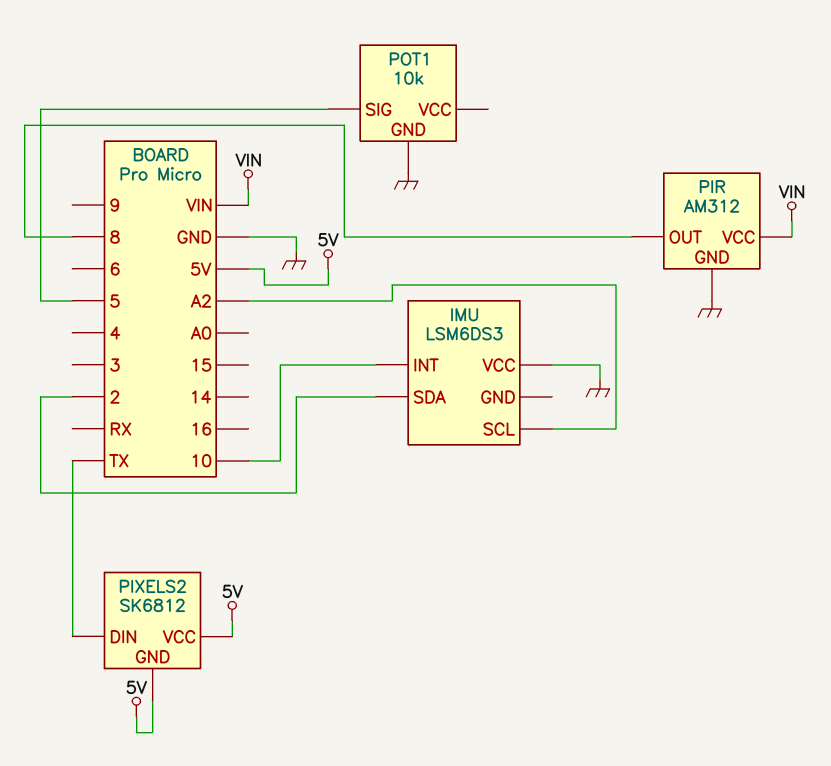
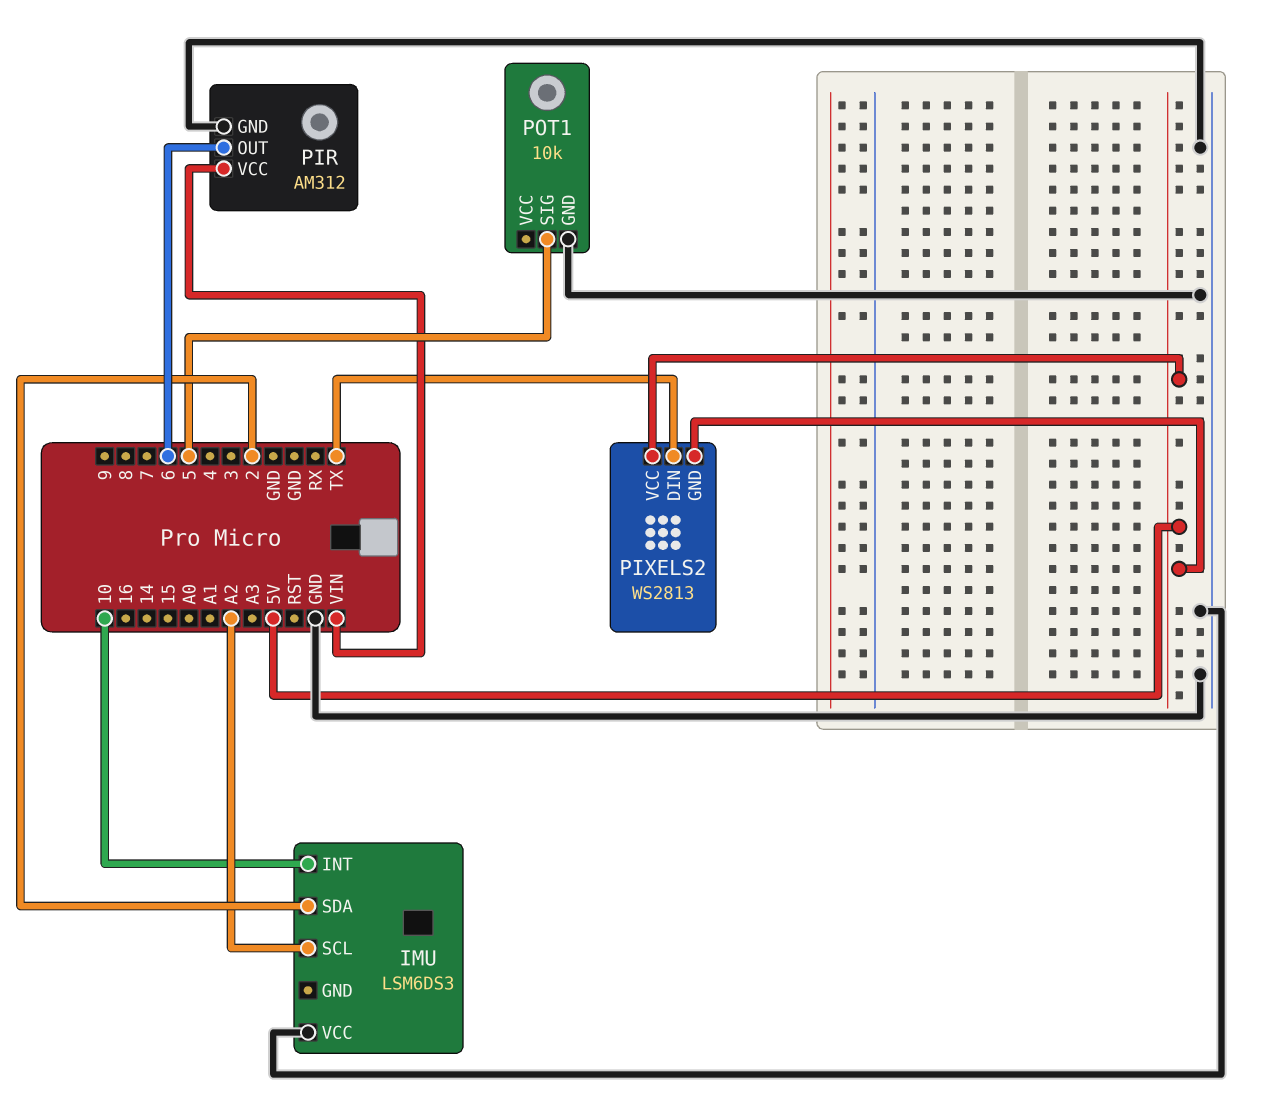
PIR pin OUT: 8 -> 6
PIXELS2: SK6812 -> WS2813

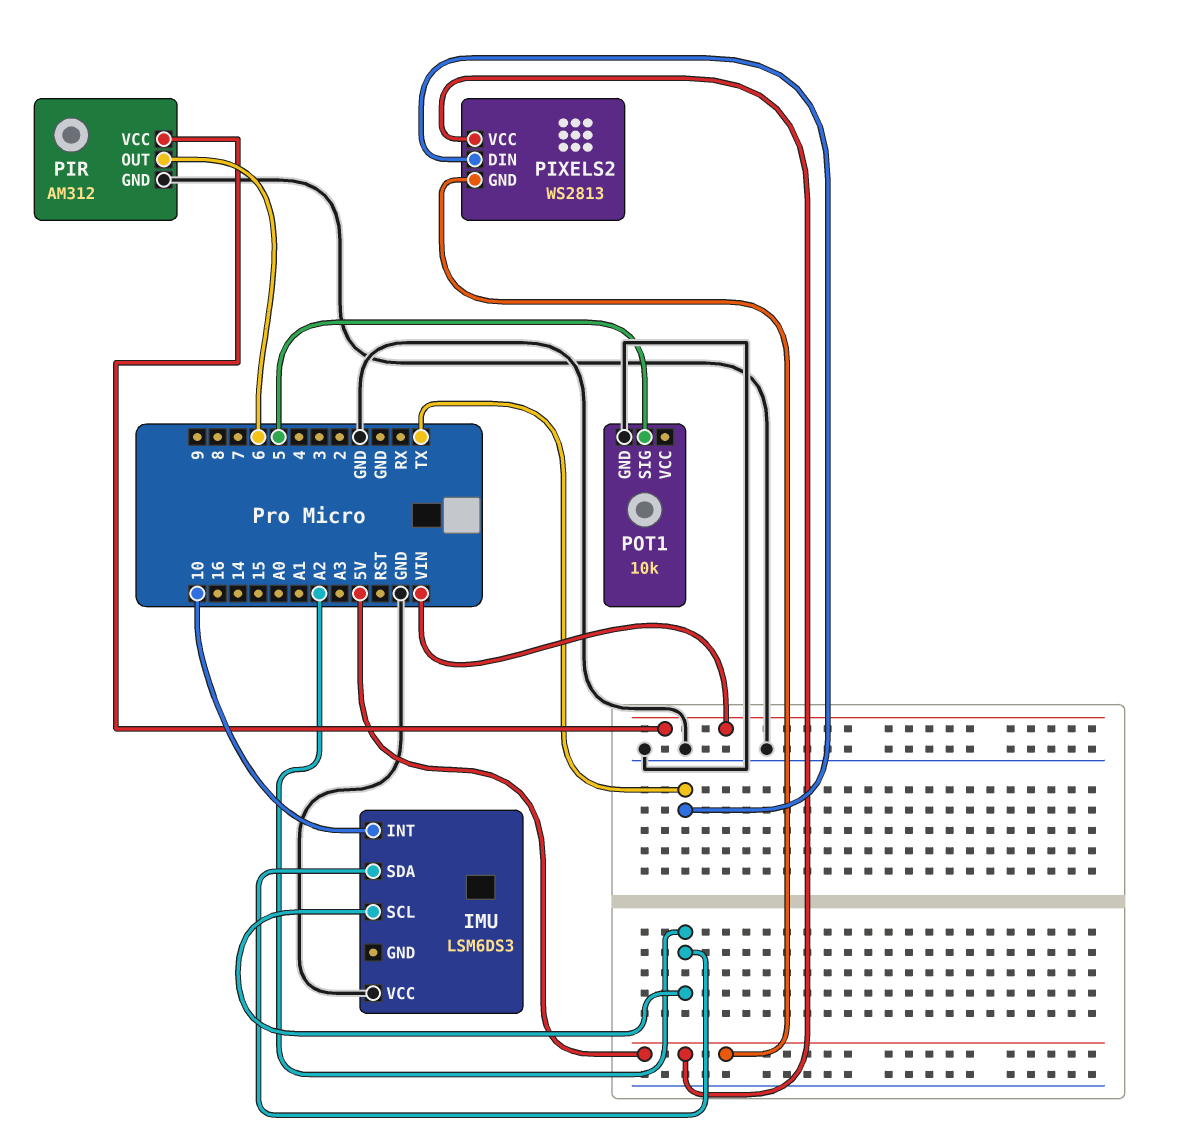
IMU pin SDA: 2 -> A2

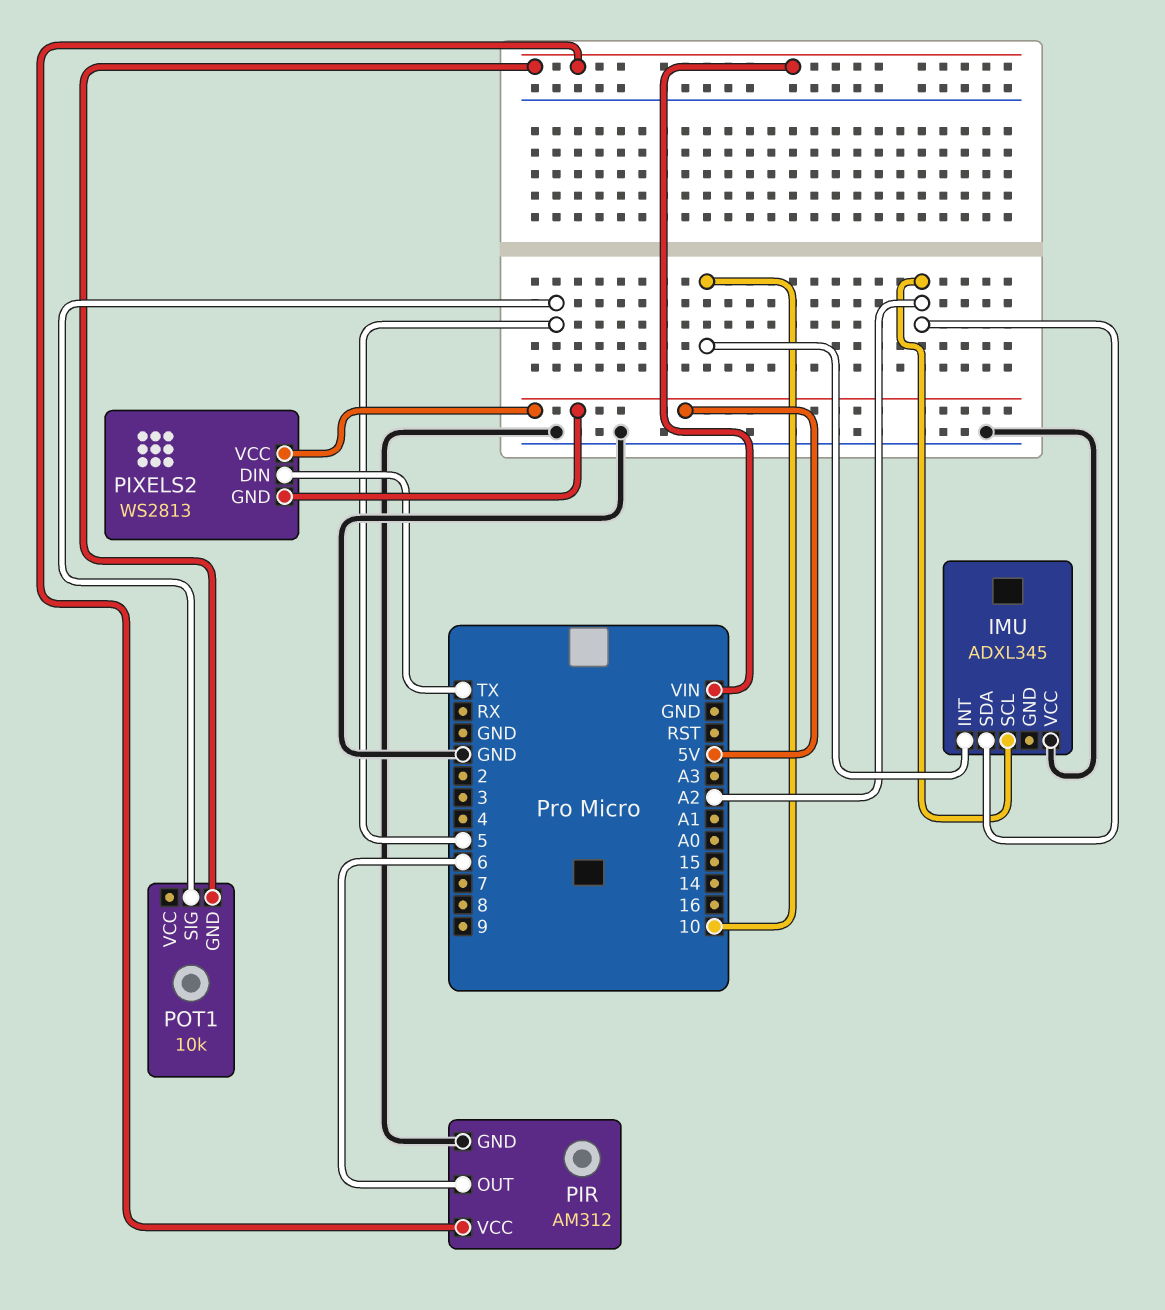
IMU: LSM6DS3 -> ADXL345
POT1 pin GND: GND -> VIN

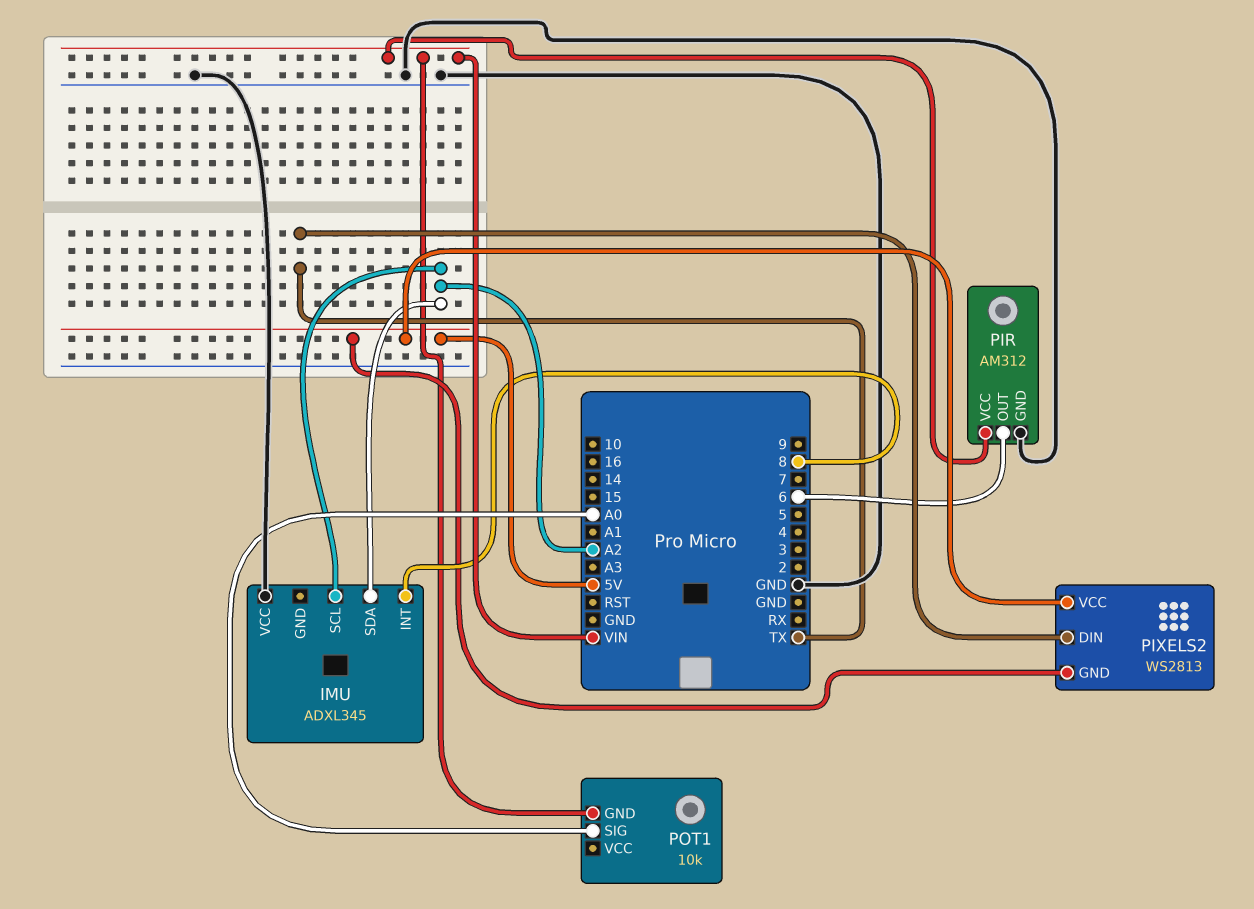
IMU pin INT: 10 -> 8
POT1 pin SIG: 5 -> A0

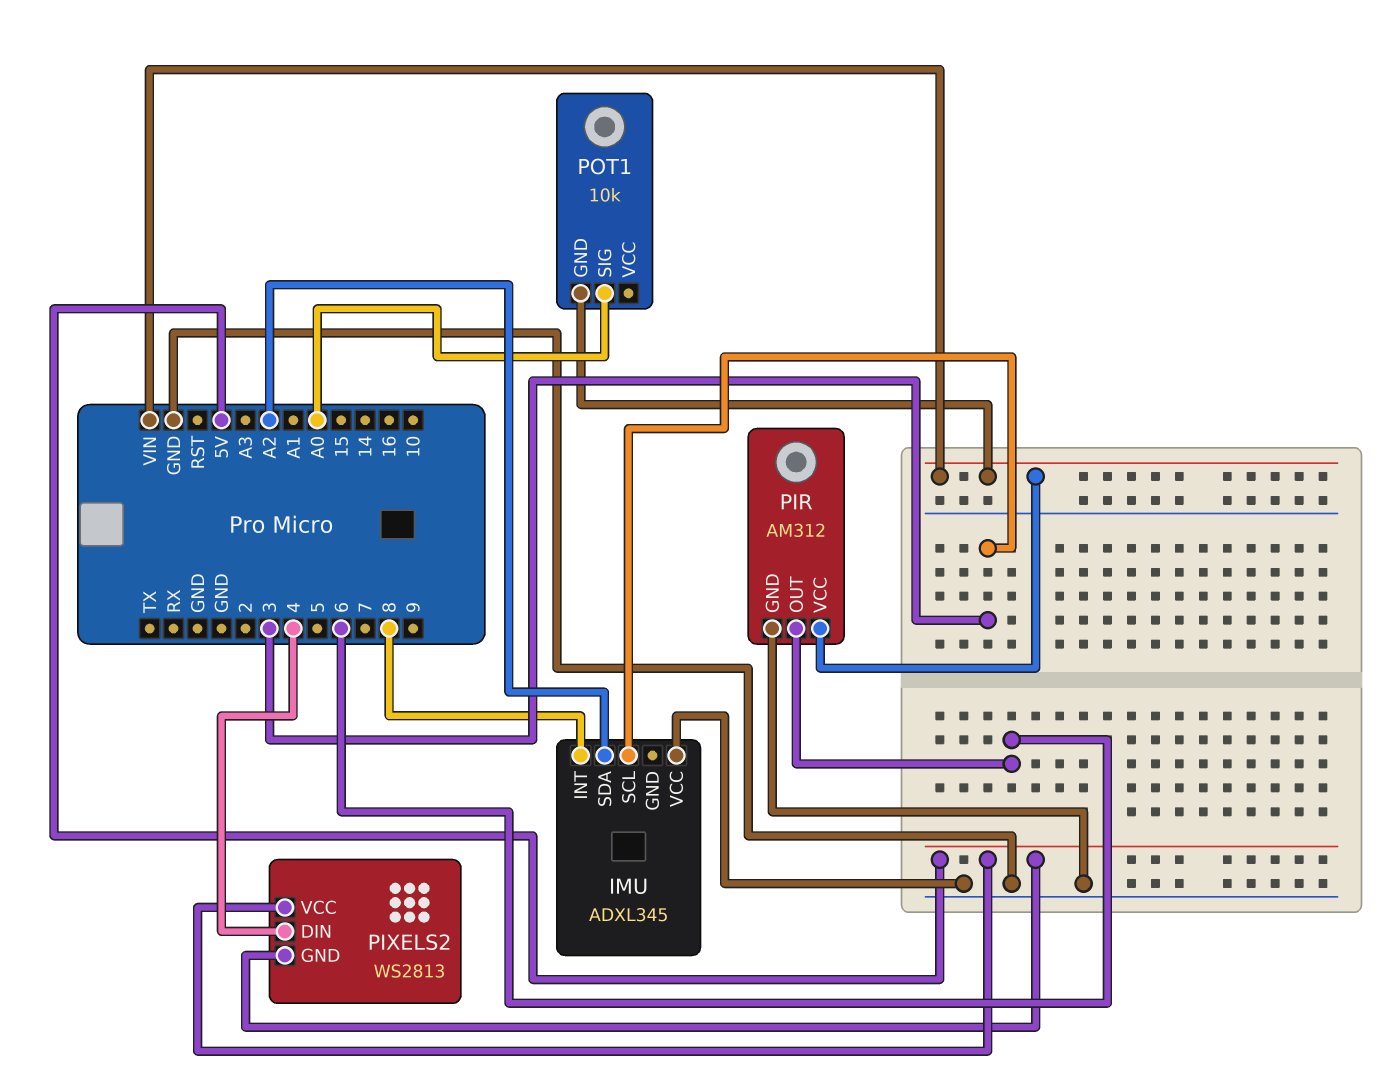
IMU pin SCL: A2 -> 3
PIXELS2 pin DIN: TX -> 4

